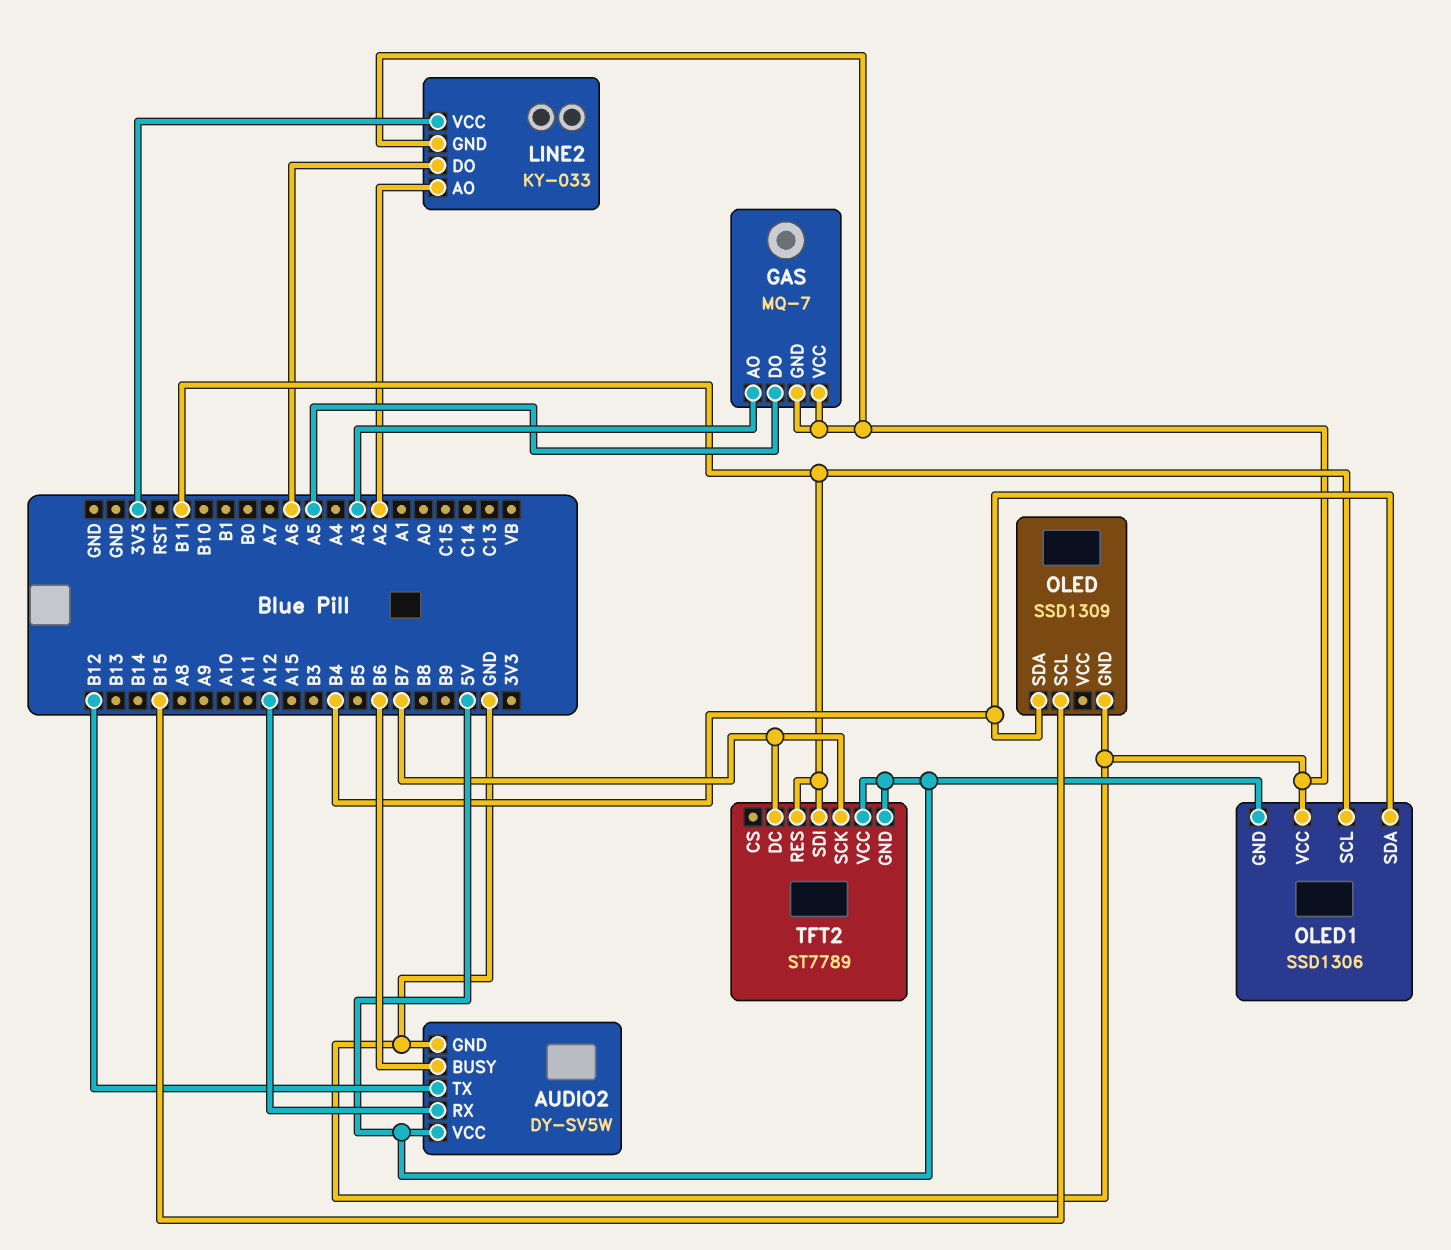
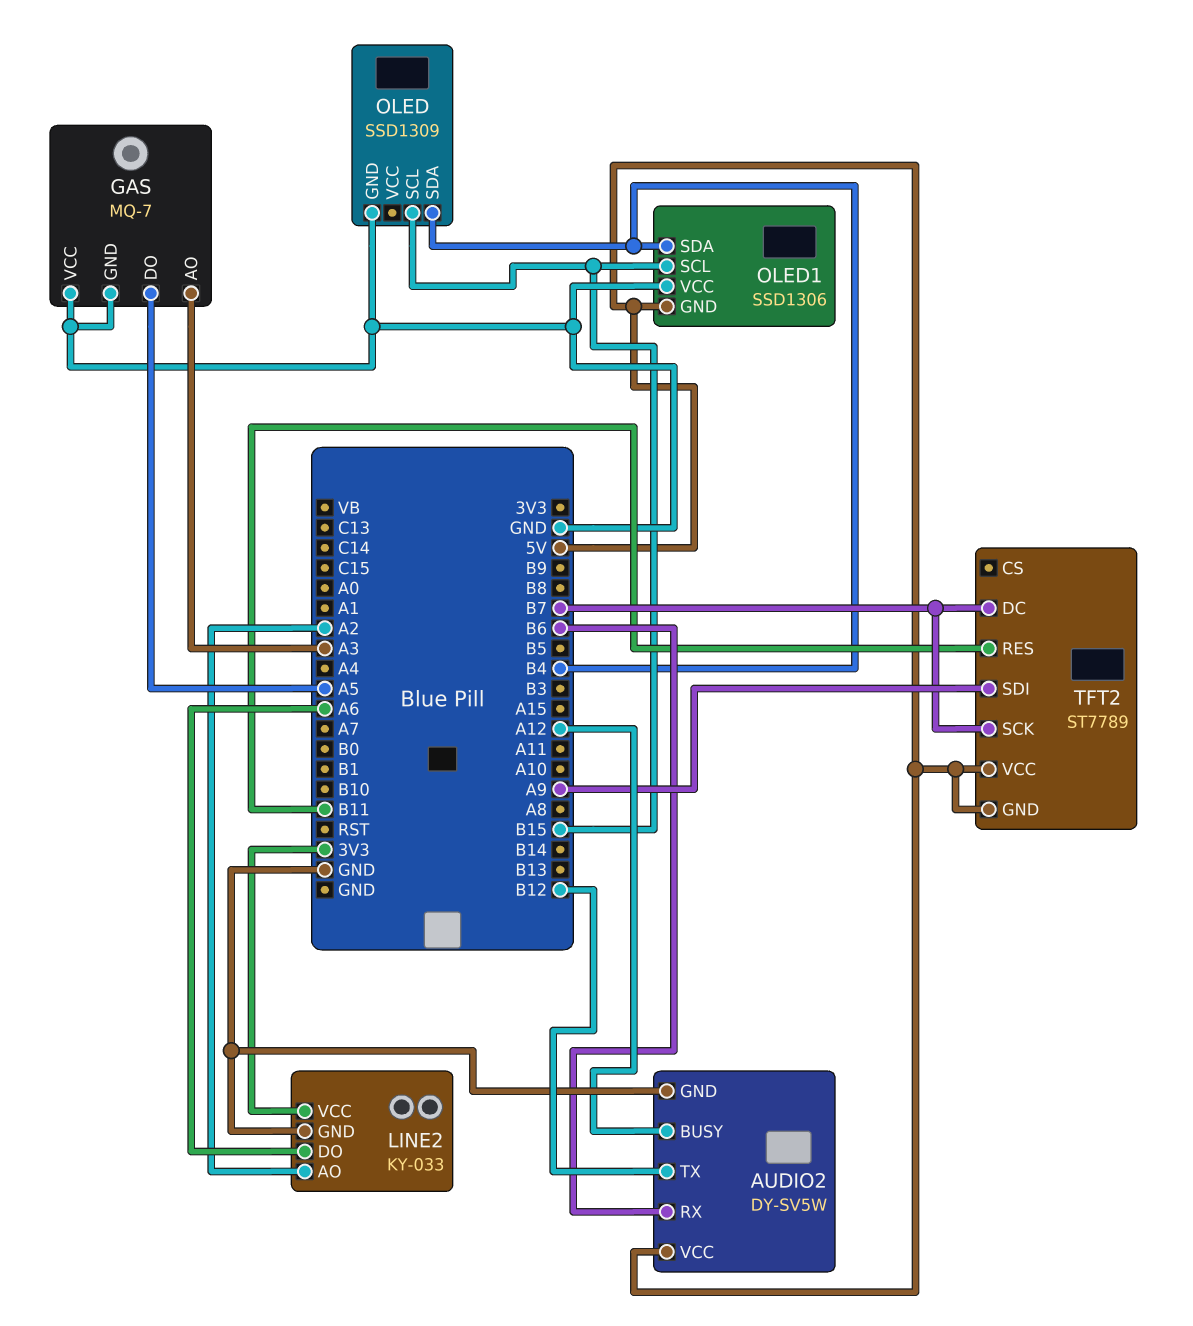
AUDIO2 pin BUSY: B6 -> A12
AUDIO2 pin RX: A12 -> B6
OLED1 pin SCL: B11 -> B15
TFT2 pin SDI: B11 -> A9

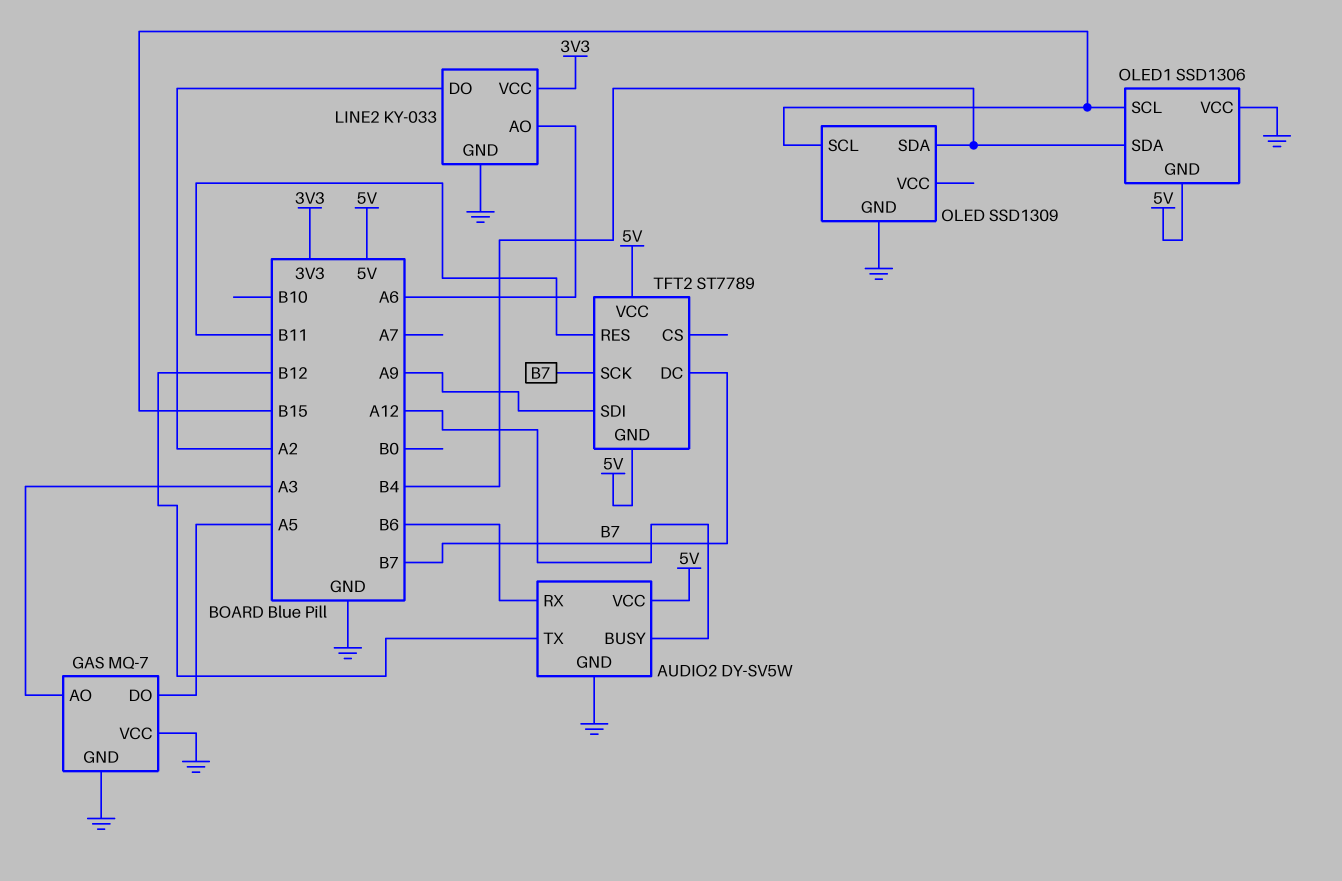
LINE2 pin AO: A2 -> A6
LINE2 pin DO: A6 -> A2

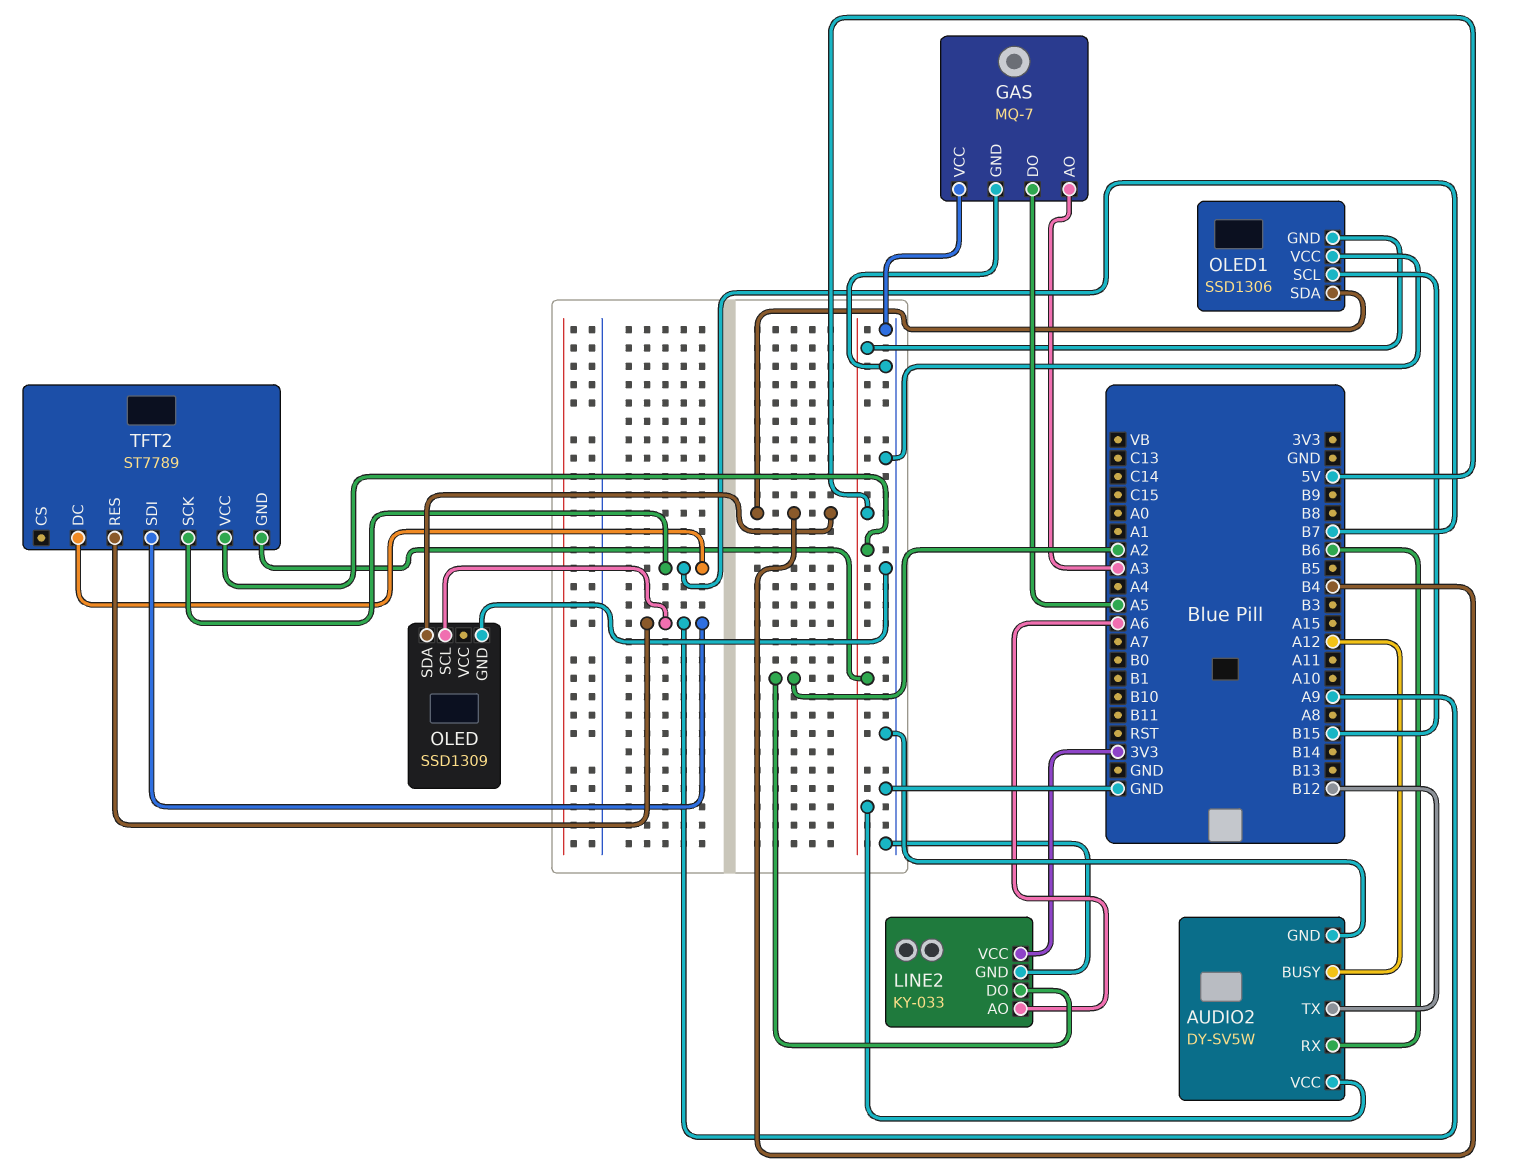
OLED pin SCL: B15 -> A9
TFT2 pin RES: B11 -> A9

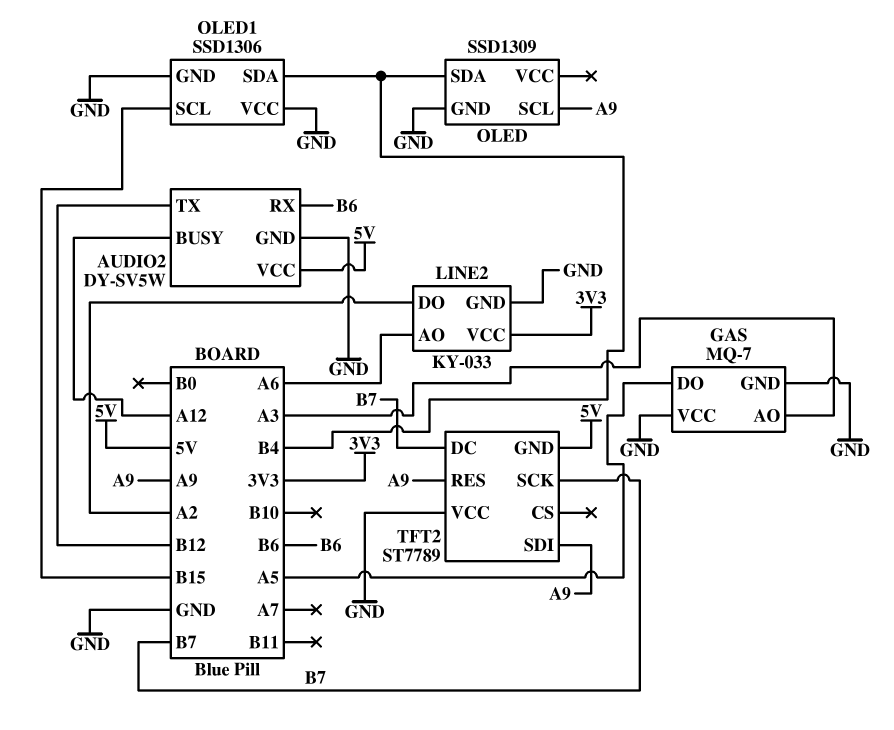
OLED1 pin GND: 5V -> GND
TFT2 pin VCC: 5V -> GND

